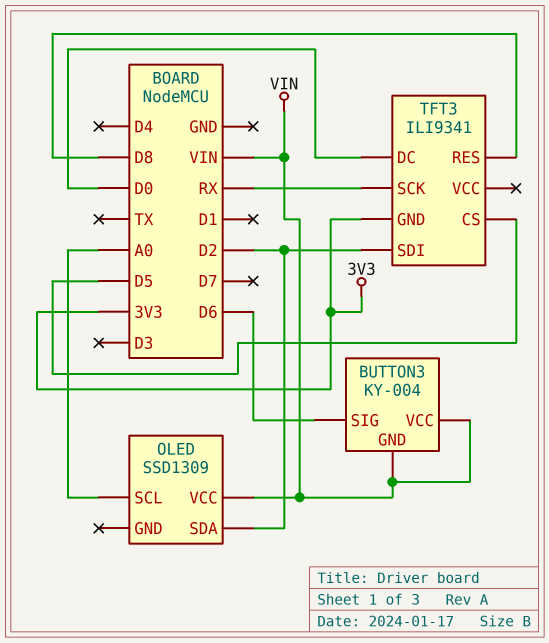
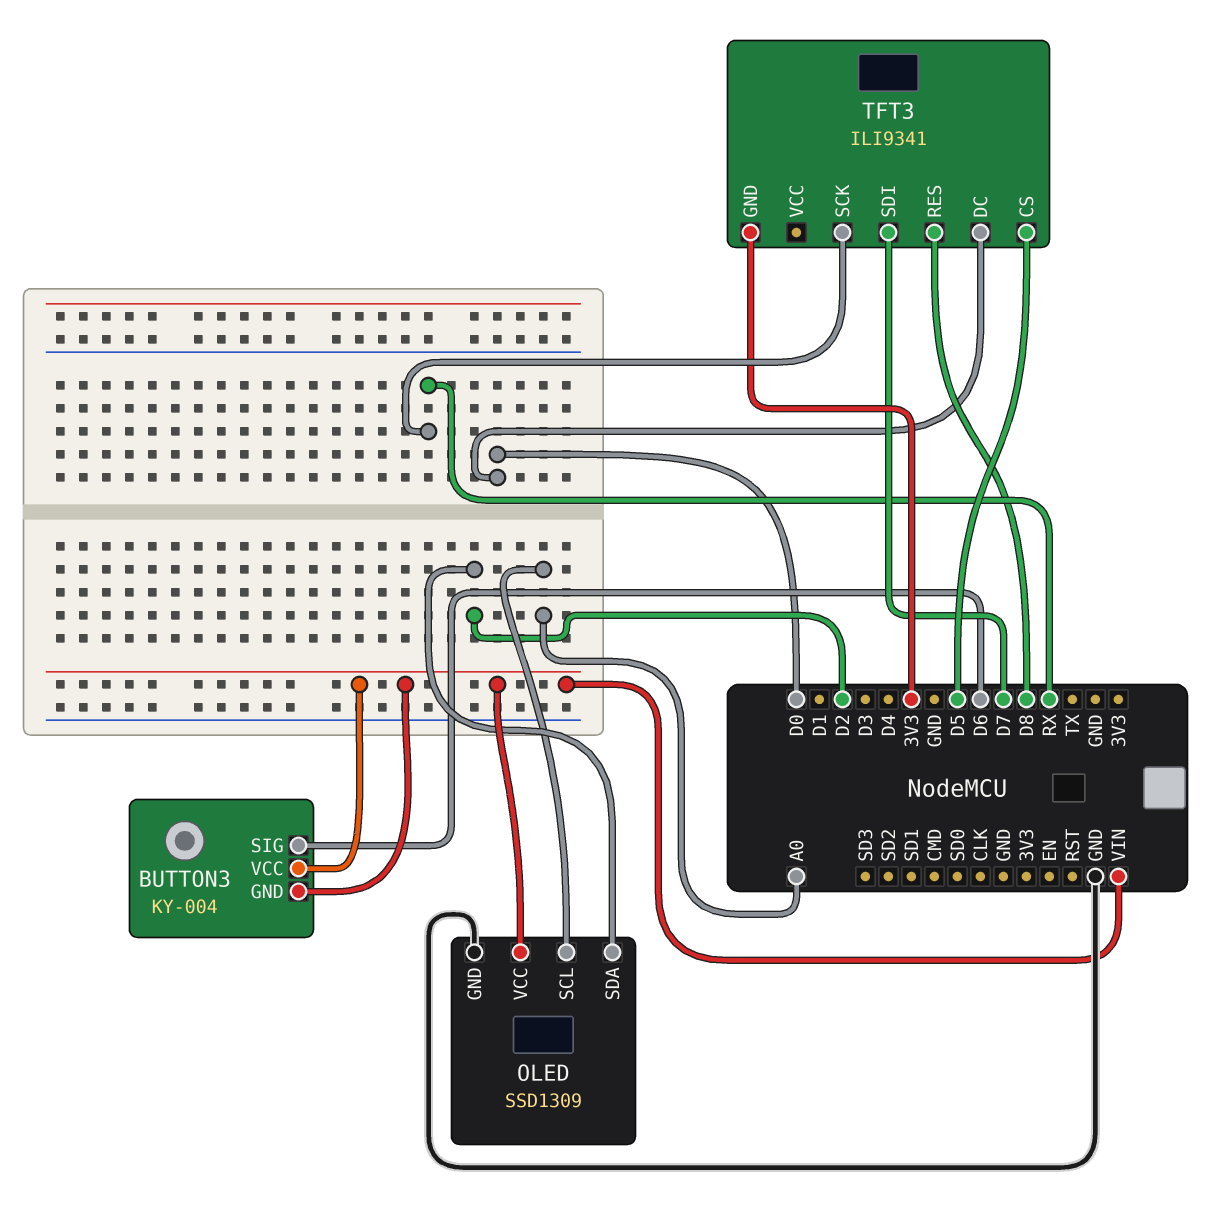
OLED pin GND: none -> GND
TFT3 pin SDI: D2 -> D7

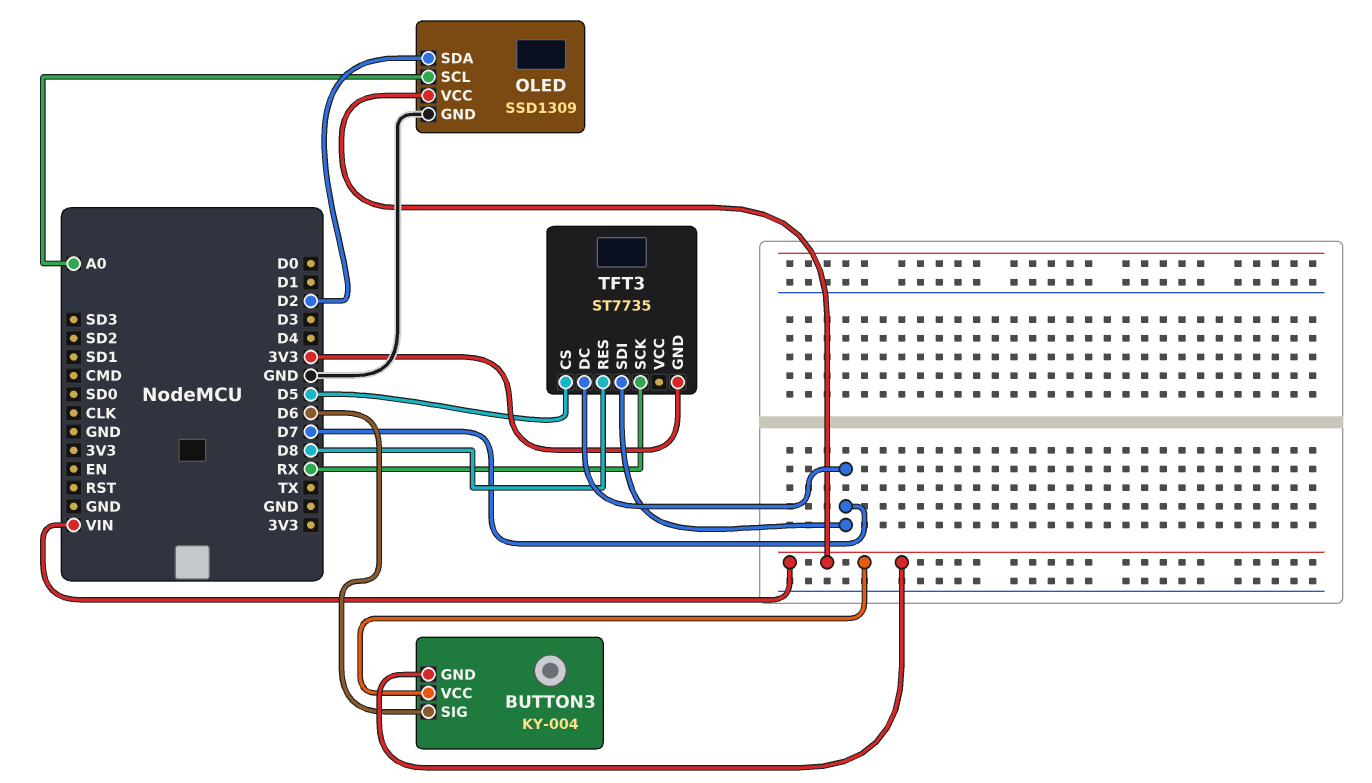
TFT3: ILI9341 -> ST7735
TFT3 pin DC: D0 -> D7

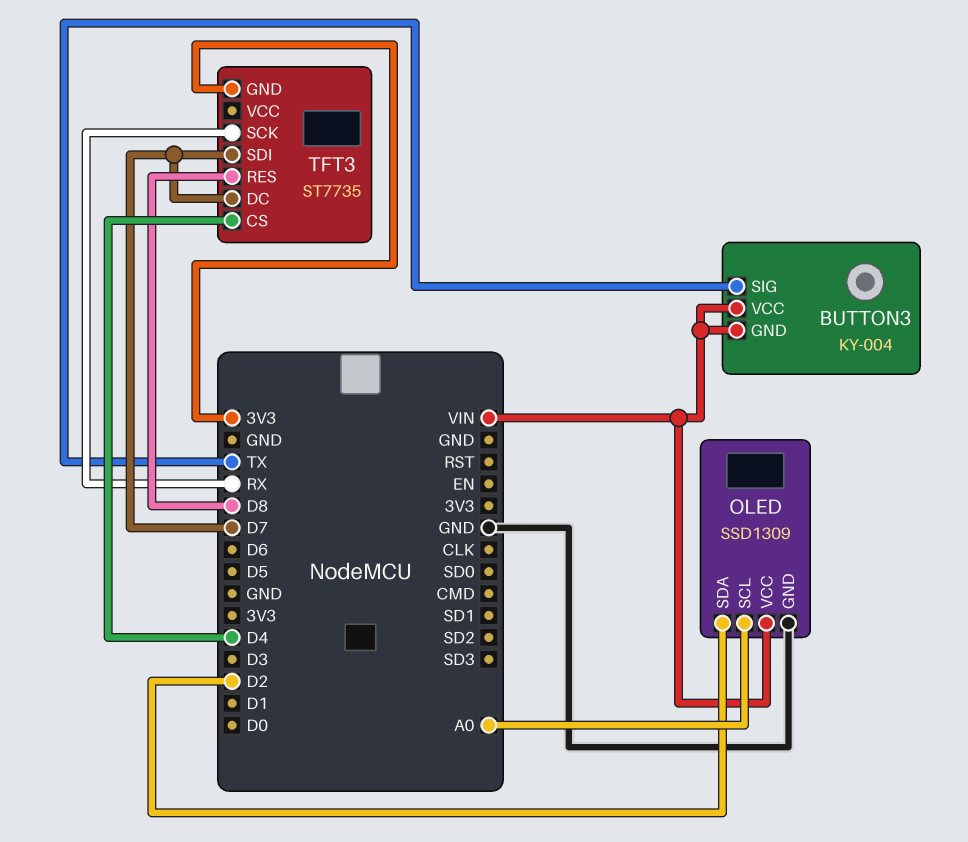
BUTTON3 pin SIG: D6 -> TX
TFT3 pin CS: D5 -> D4

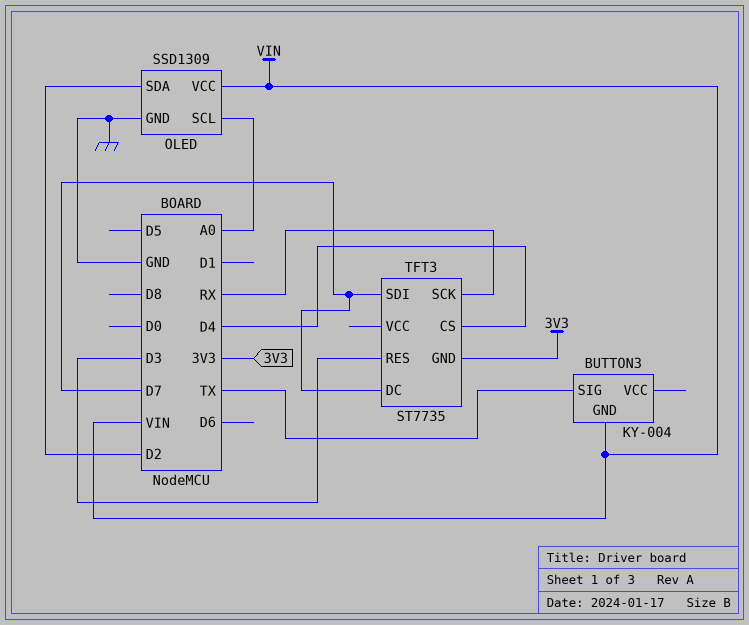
BUTTON3 pin VCC: VIN -> none
TFT3 pin RES: D8 -> D3

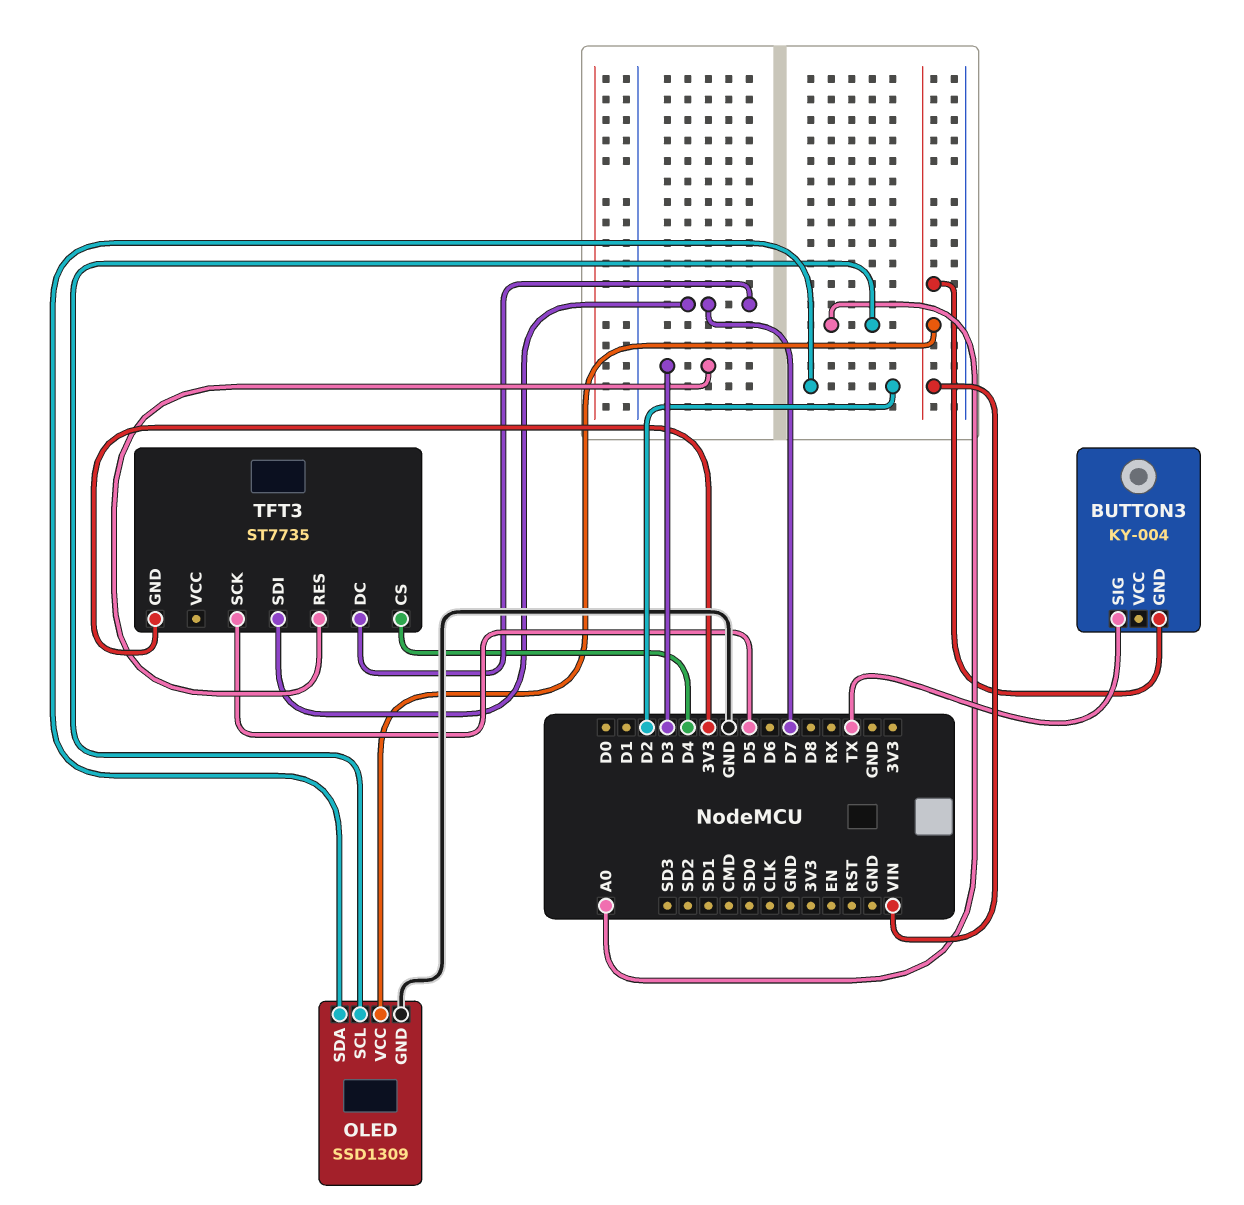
TFT3 pin SCK: RX -> D5

